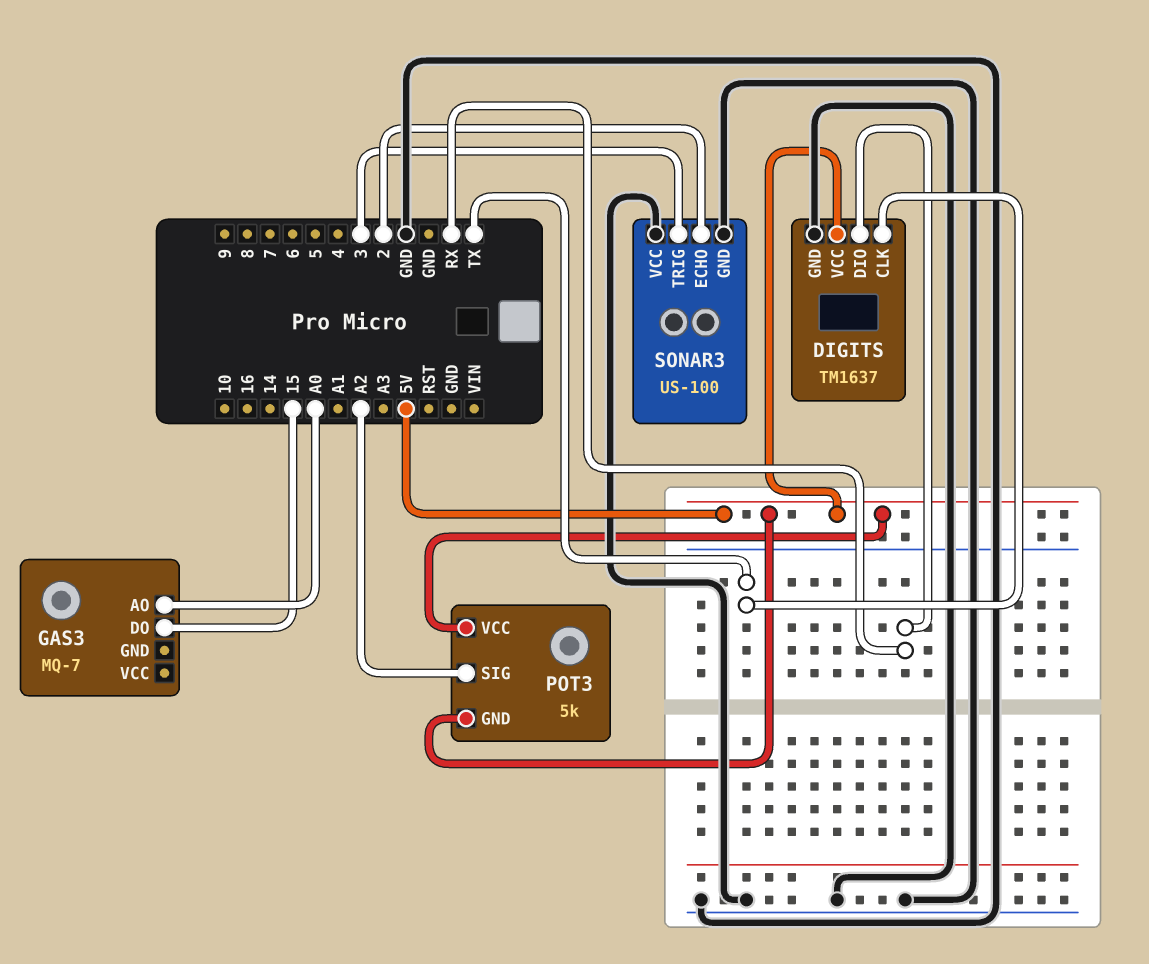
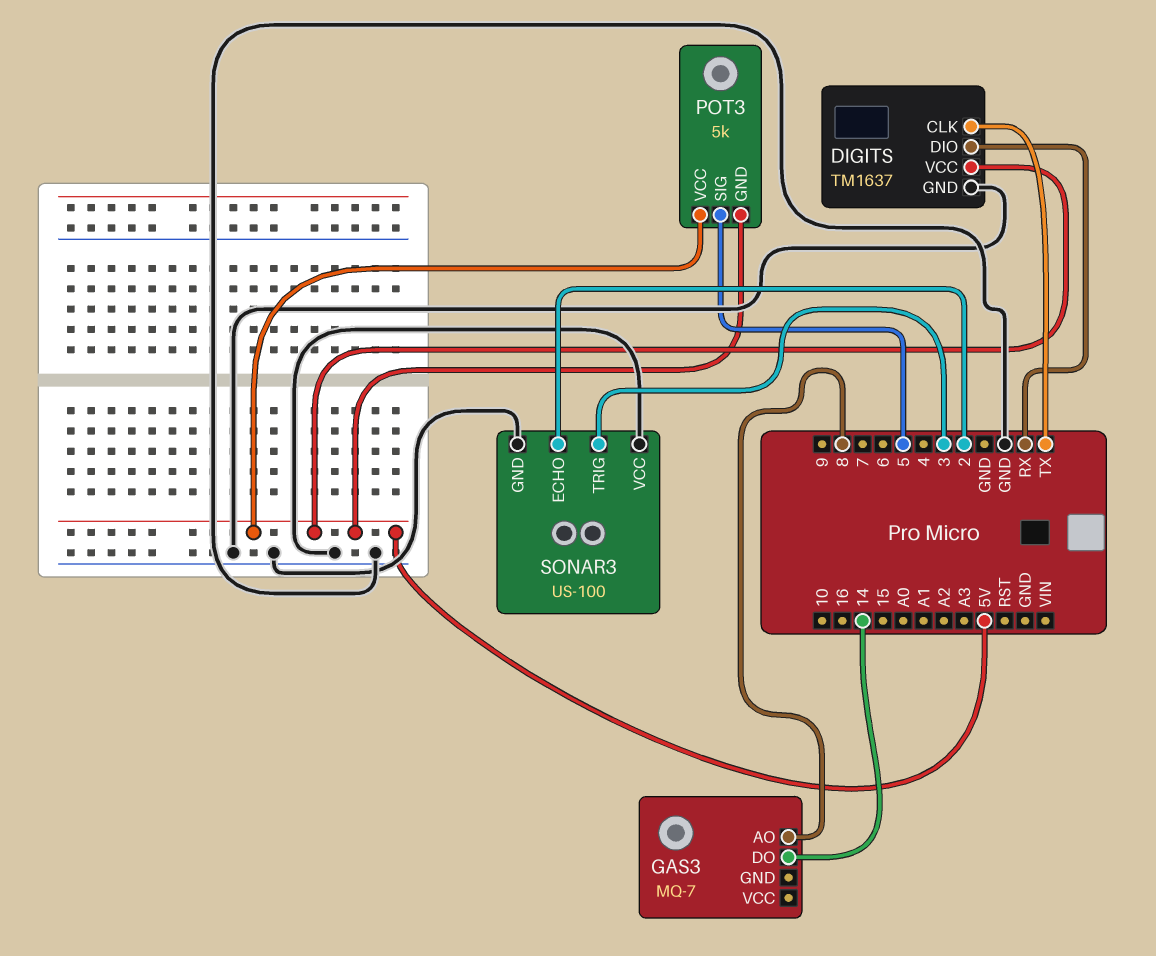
GAS3 pin AO: A0 -> 8
GAS3 pin DO: 15 -> 14
POT3 pin SIG: A2 -> 5

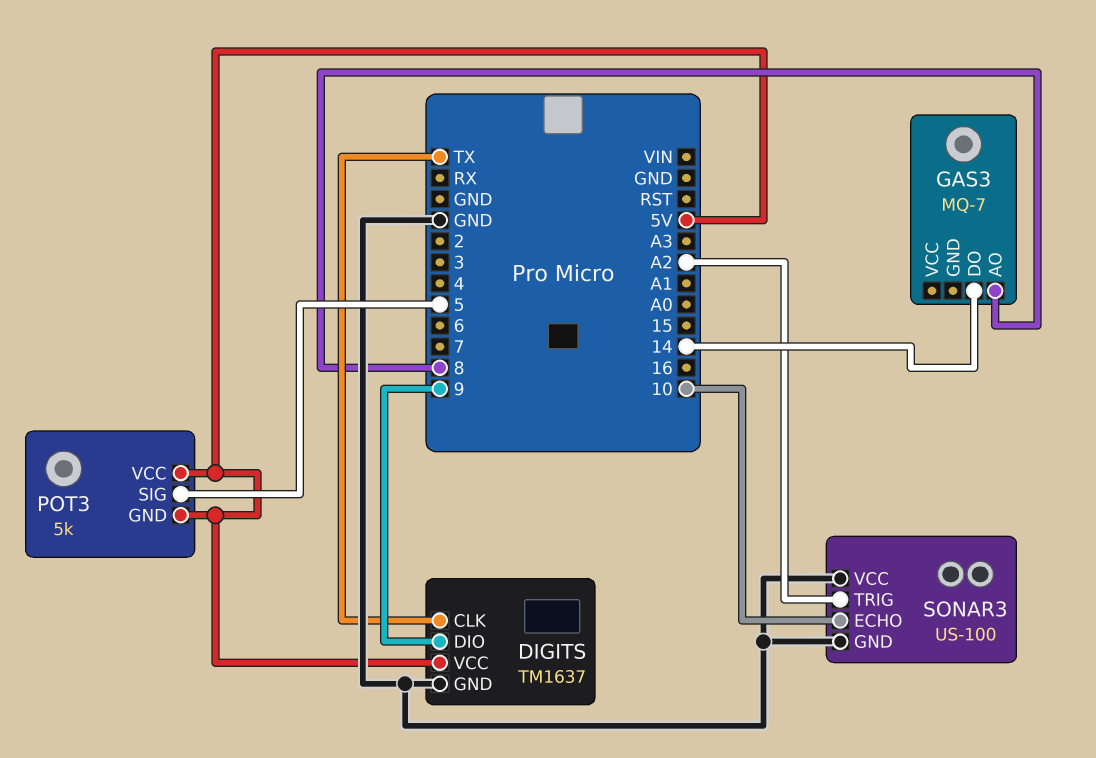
DIGITS pin DIO: RX -> 9
SONAR3 pin ECHO: 2 -> 10
SONAR3 pin TRIG: 3 -> A2

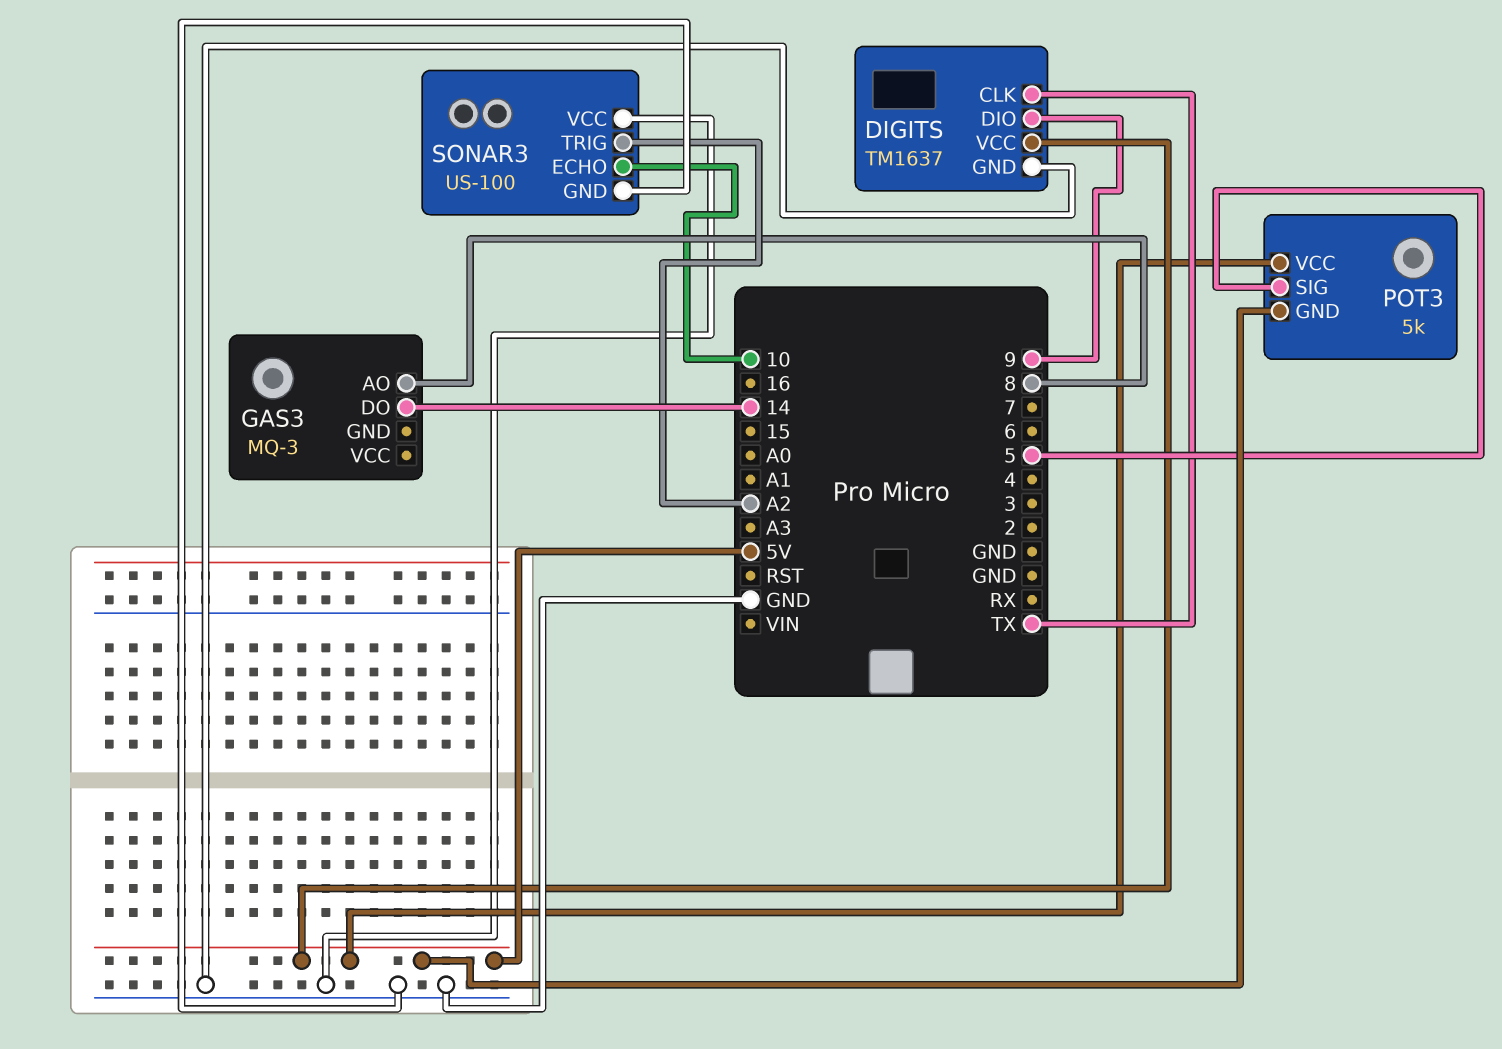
GAS3: MQ-7 -> MQ-3

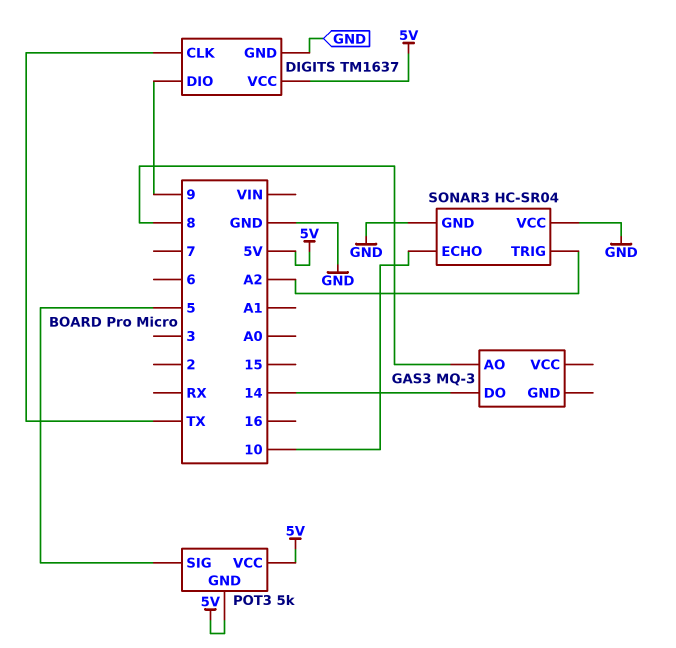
SONAR3: US-100 -> HC-SR04

